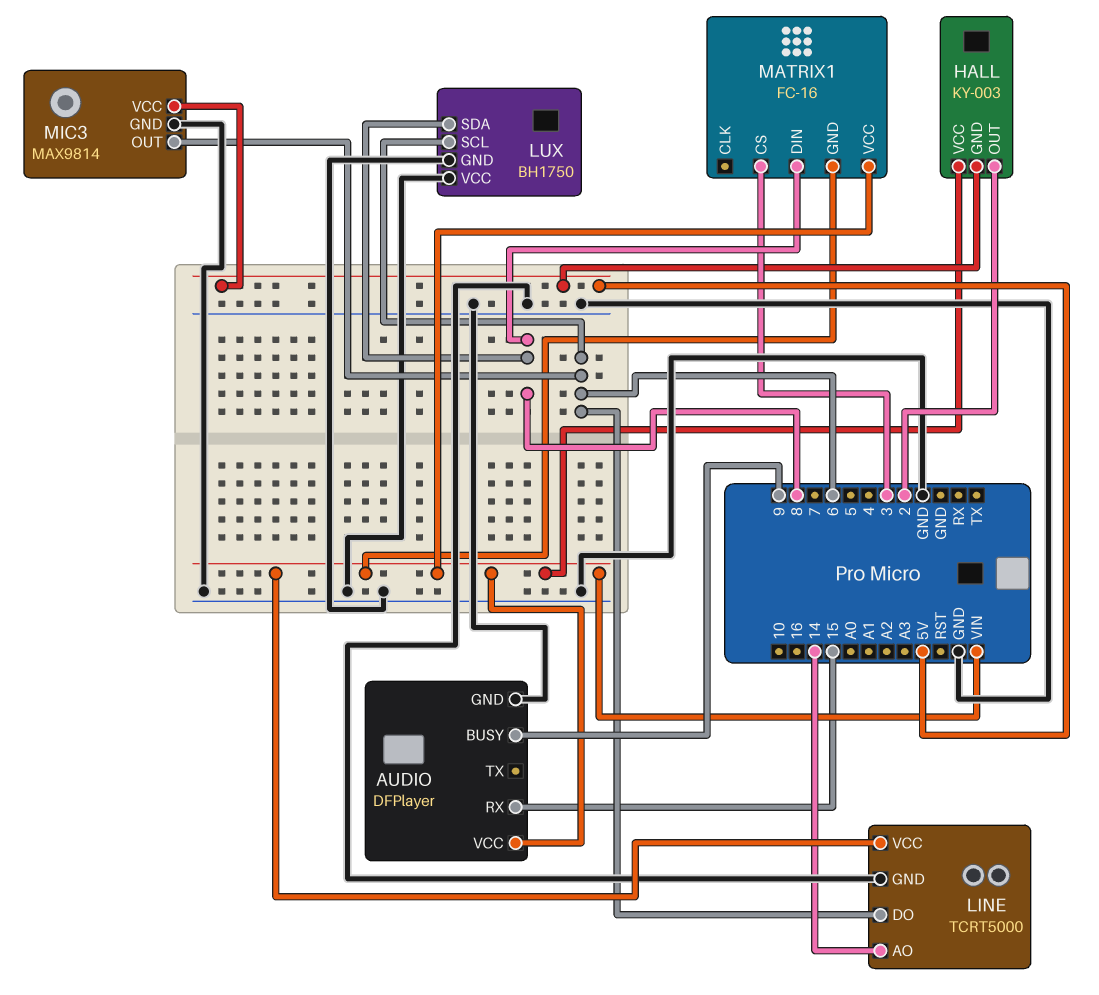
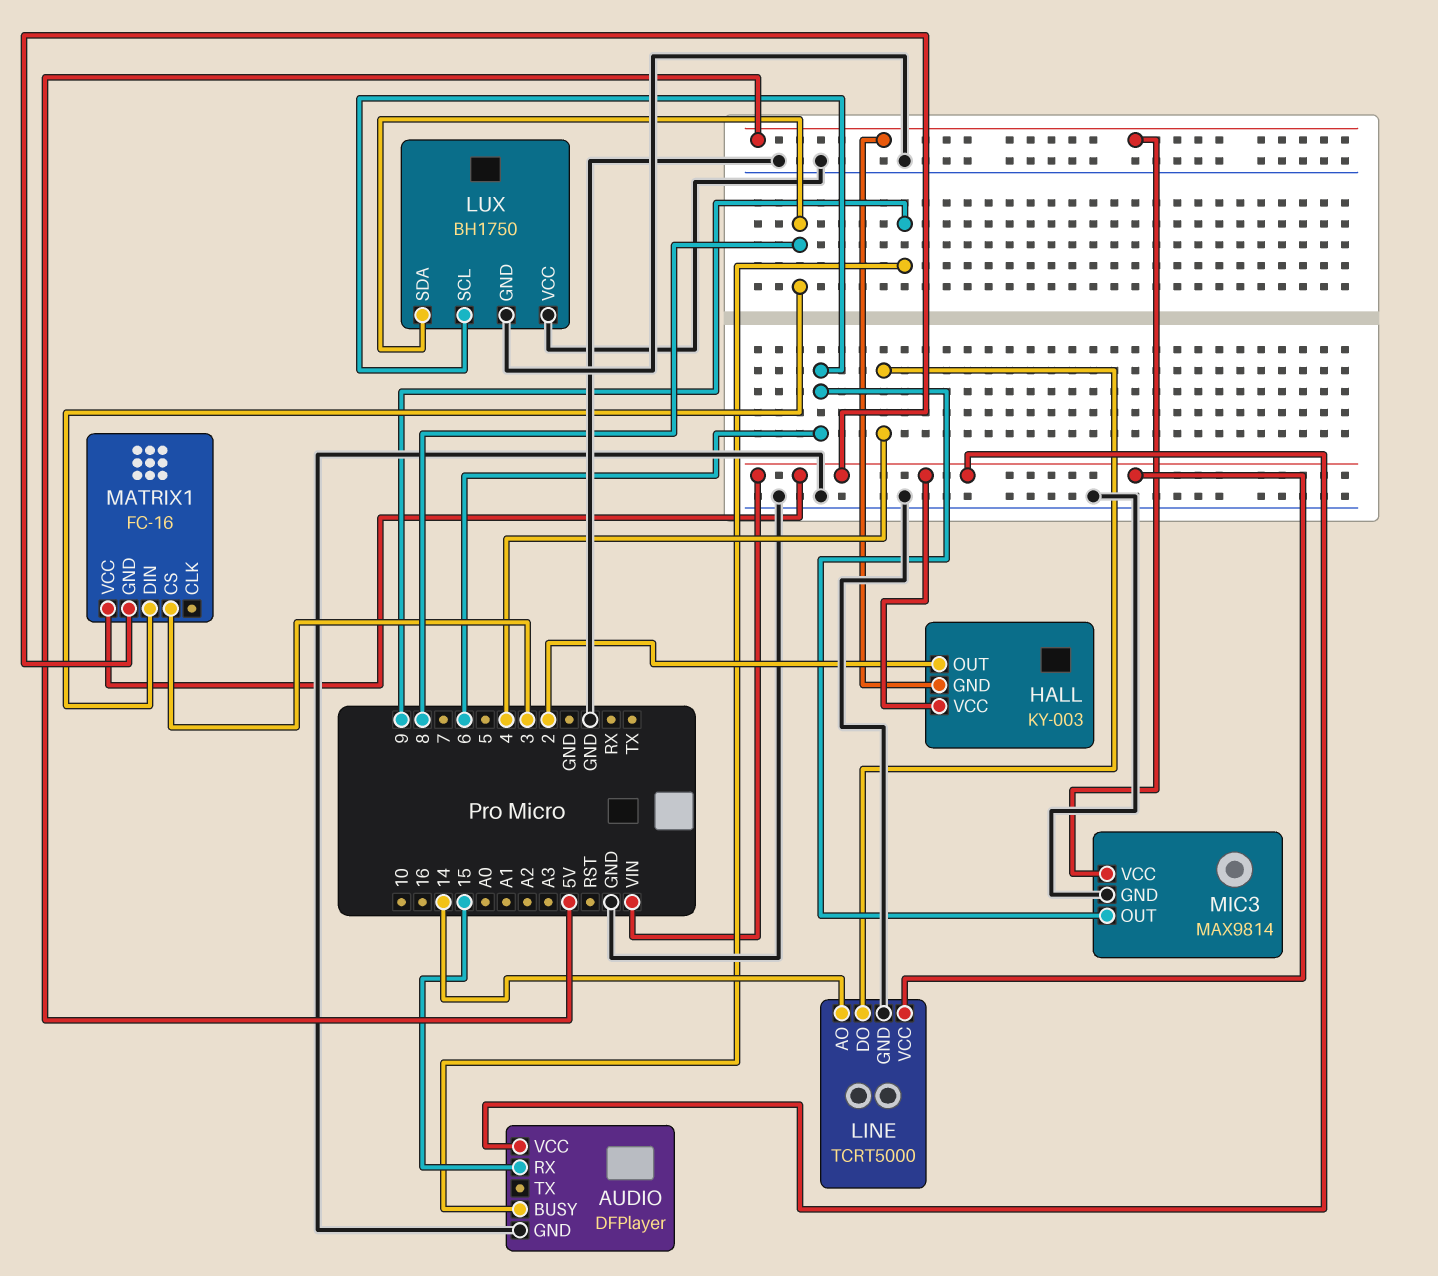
LINE pin DO: 6 -> 4

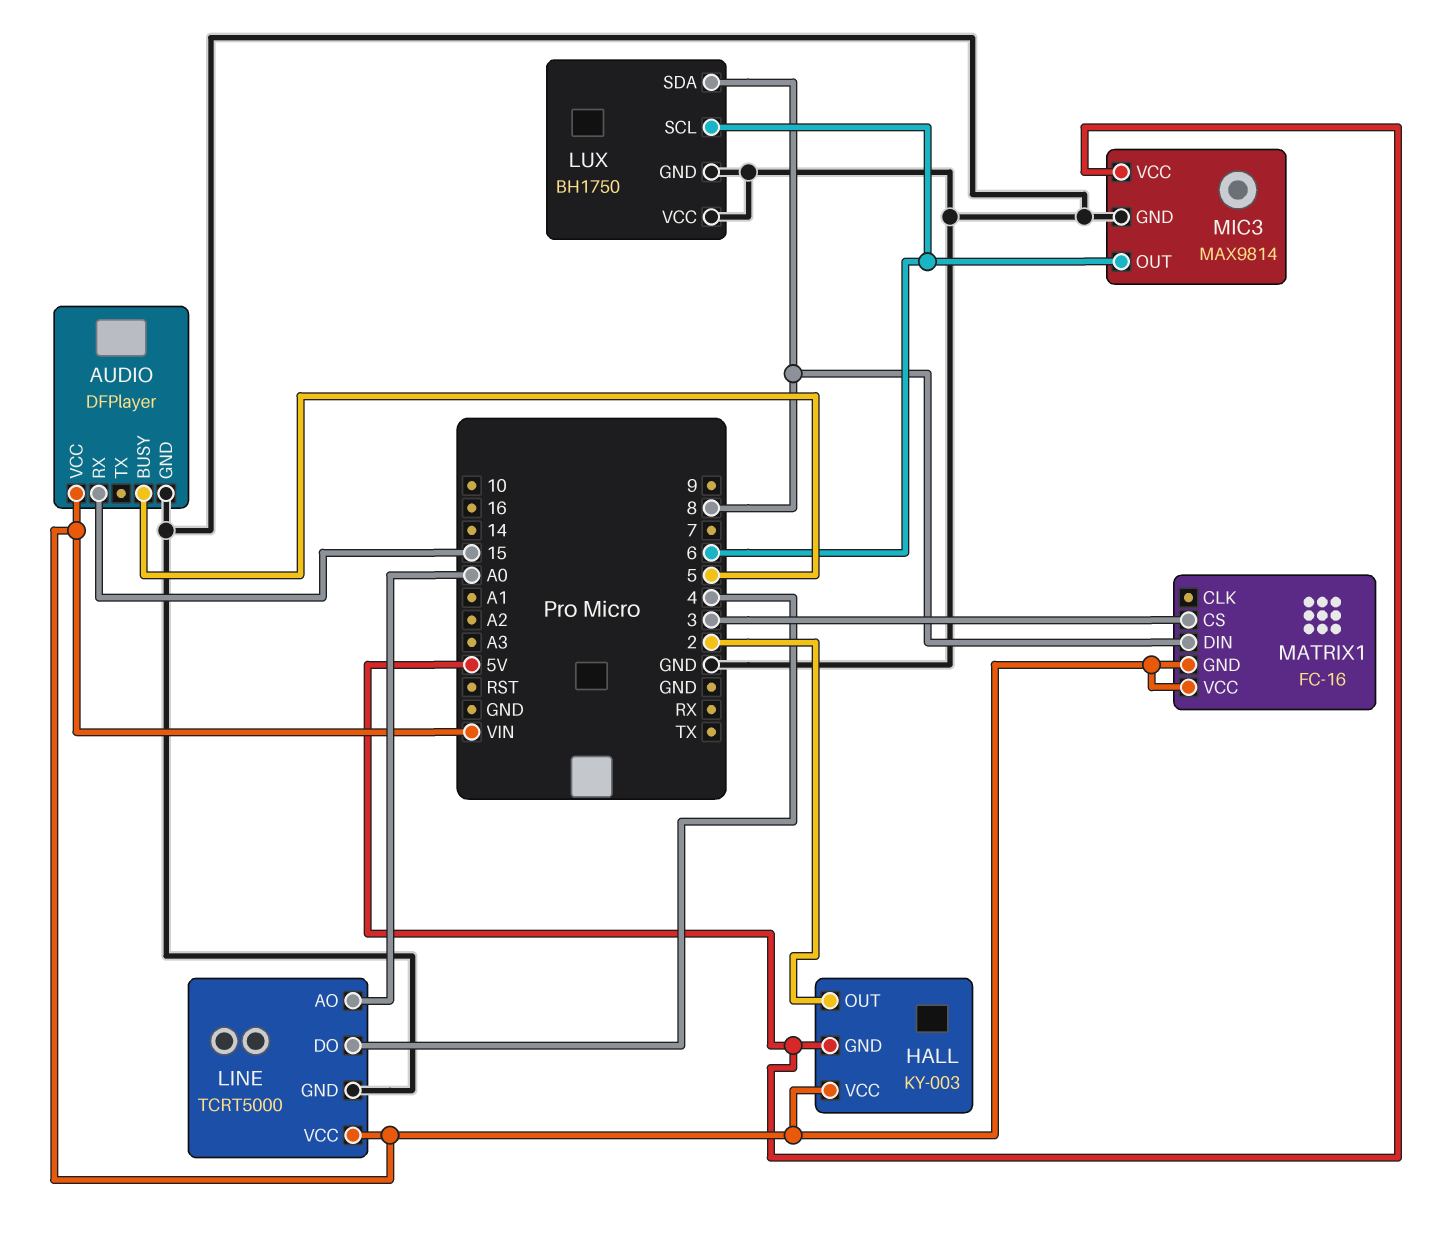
AUDIO pin BUSY: 9 -> 5
LINE pin AO: 14 -> A0

